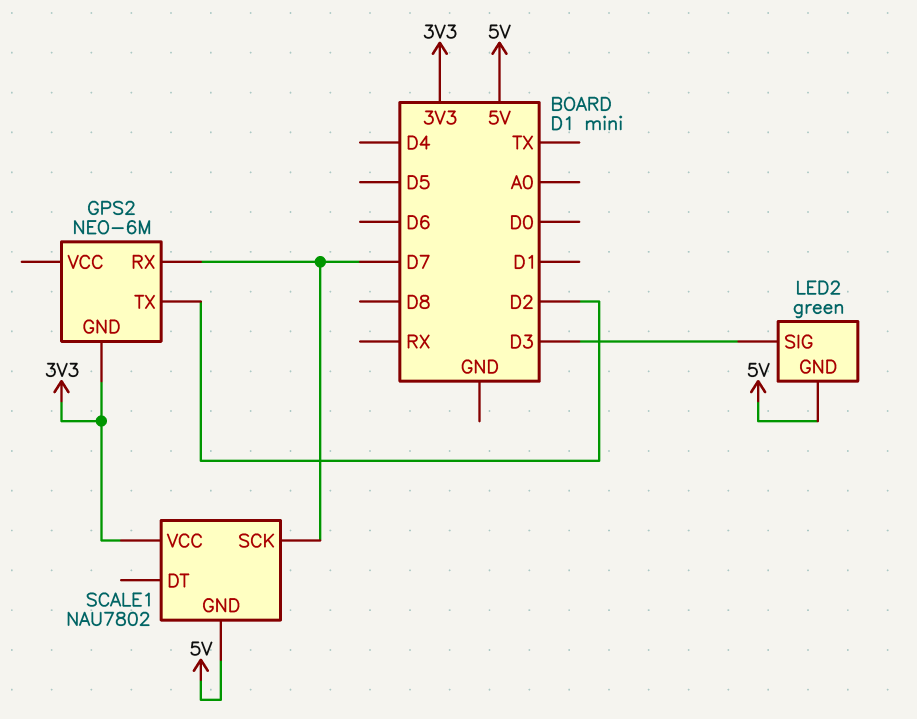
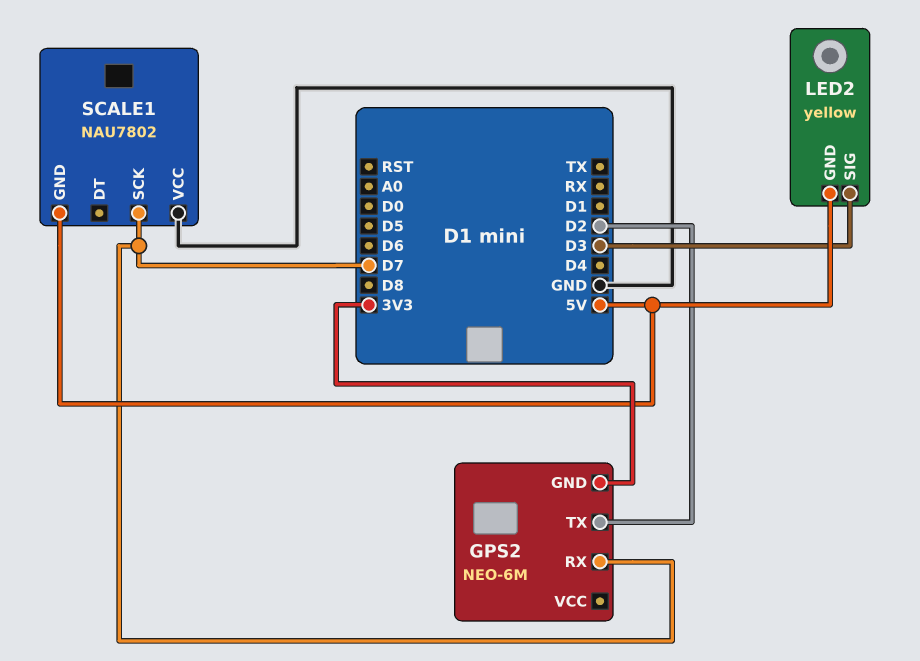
LED2: green -> yellow
SCALE1 pin VCC: 3V3 -> GND

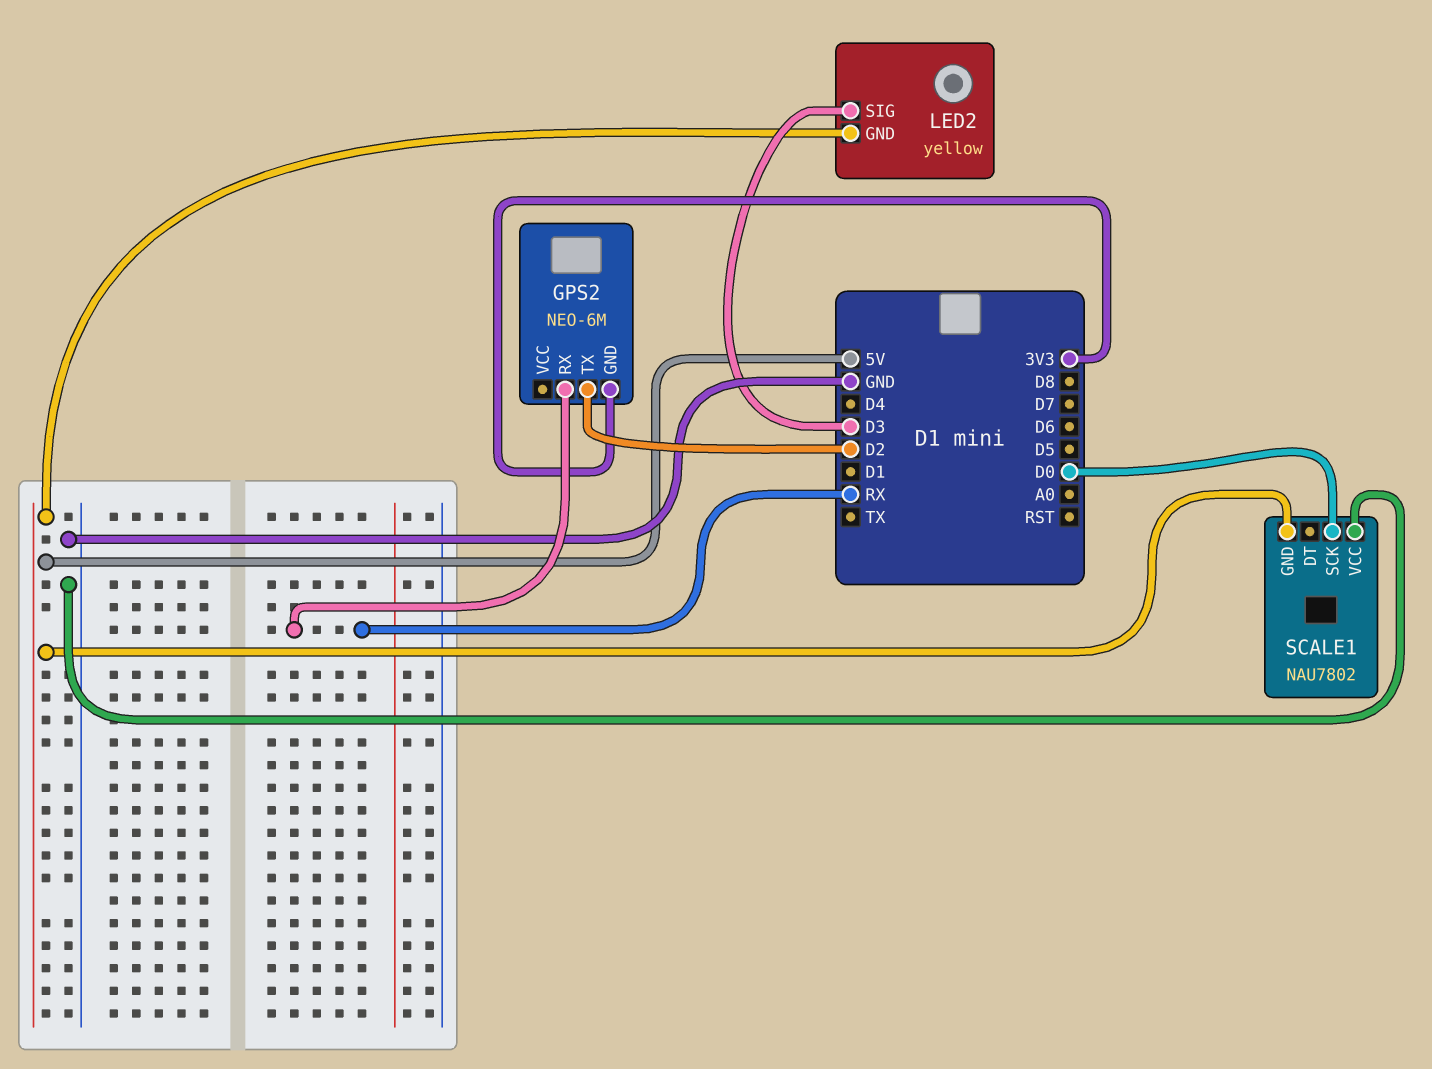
GPS2 pin RX: D7 -> RX
SCALE1 pin SCK: D7 -> D0

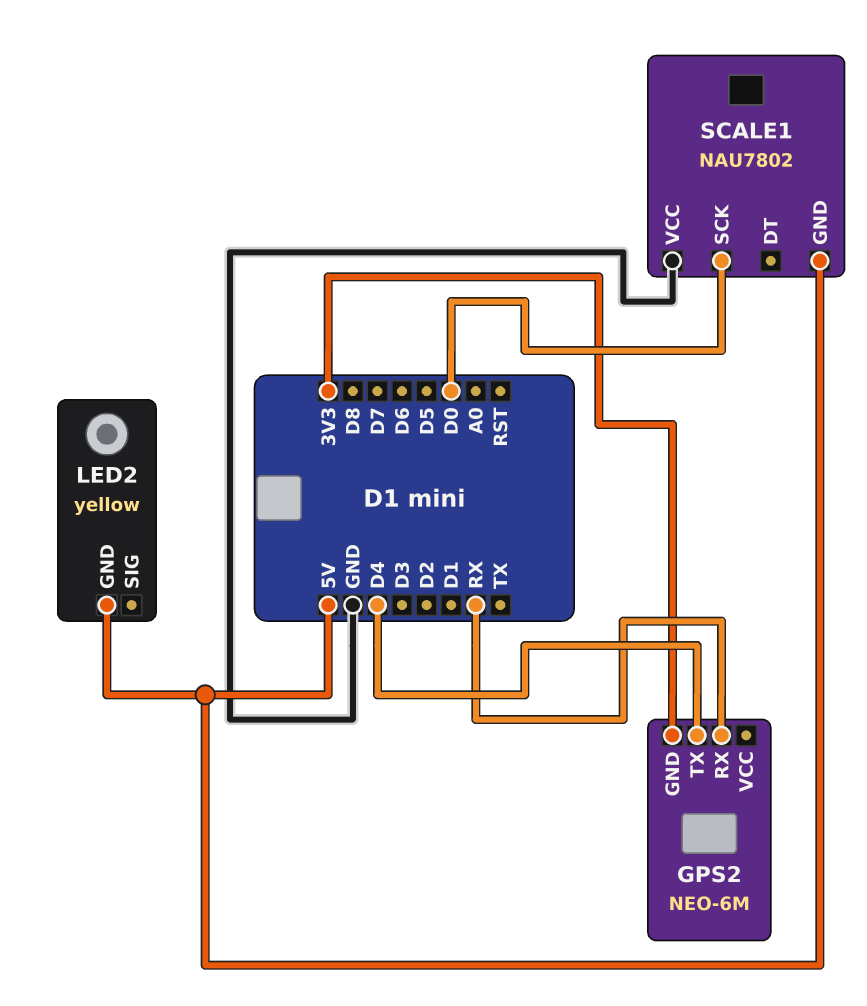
GPS2 pin TX: D2 -> D4
LED2 pin SIG: D3 -> none

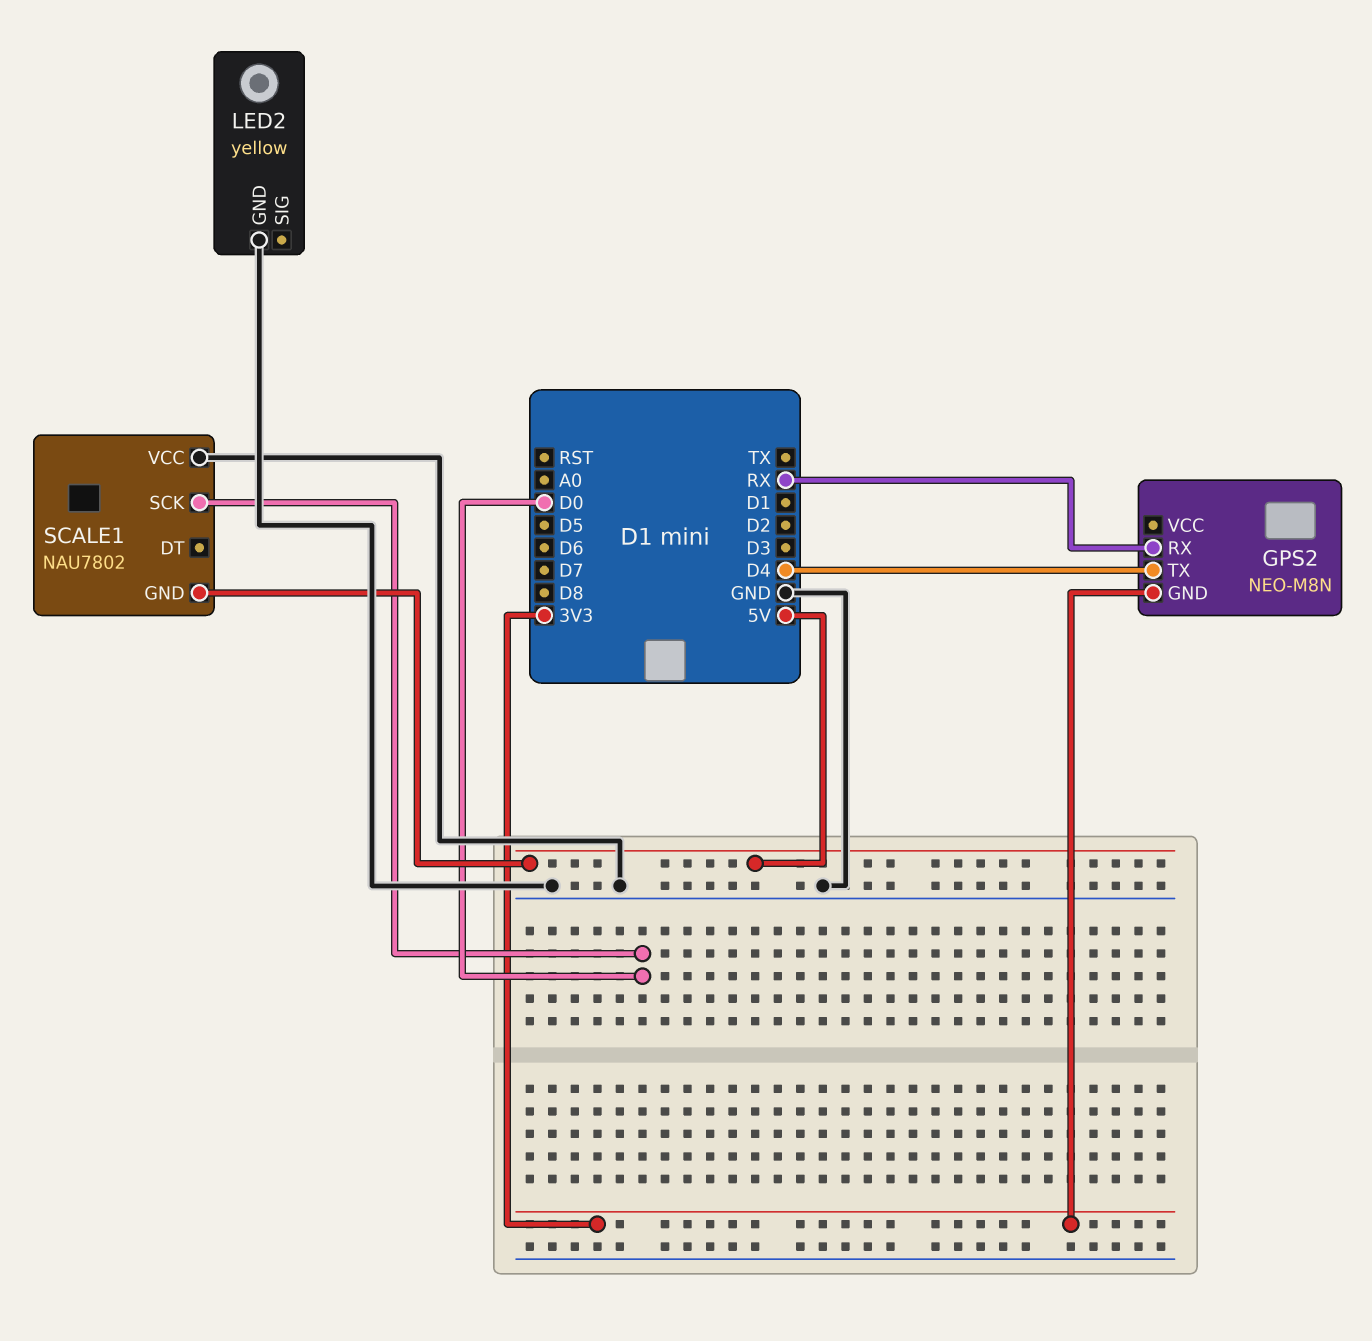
GPS2: NEO-6M -> NEO-M8N
LED2 pin GND: 5V -> GND

